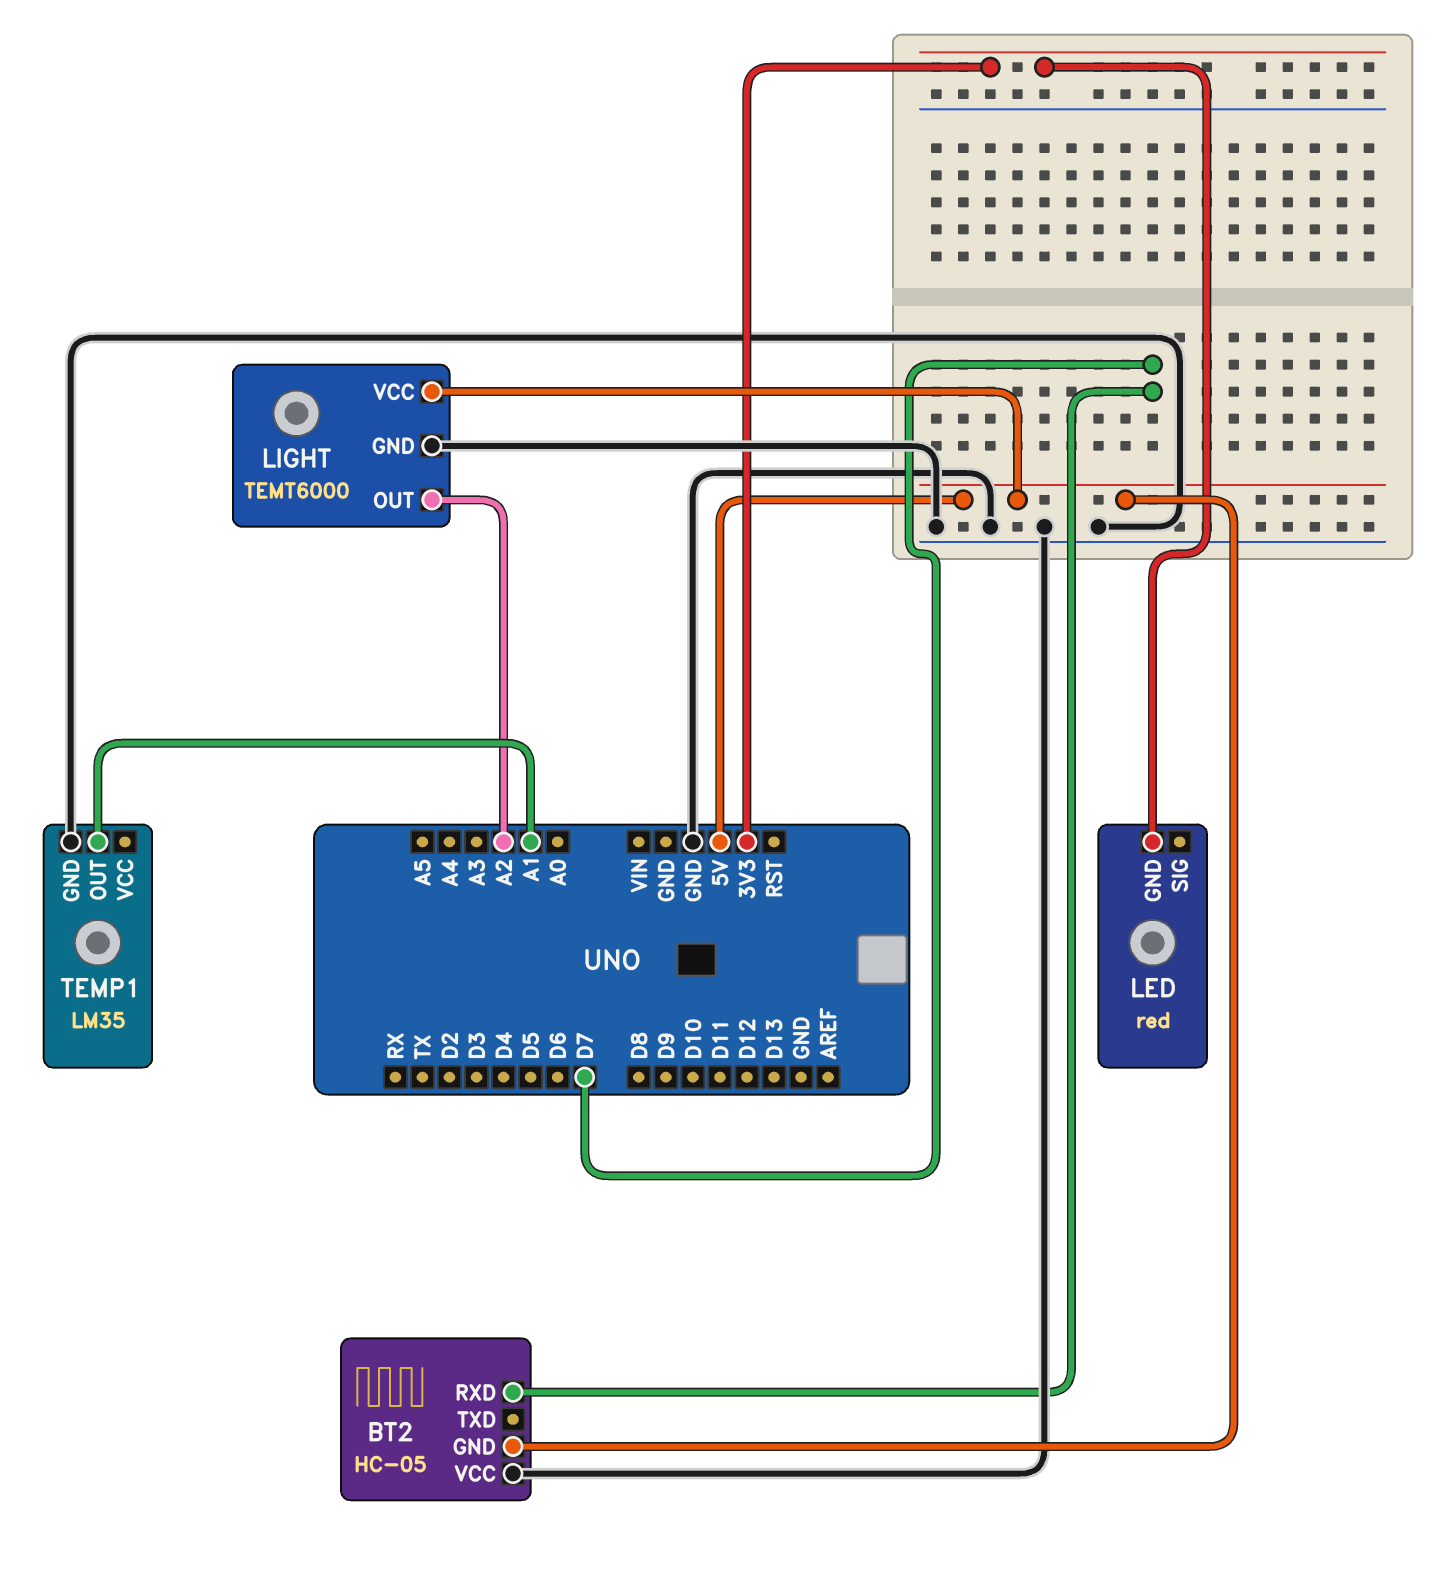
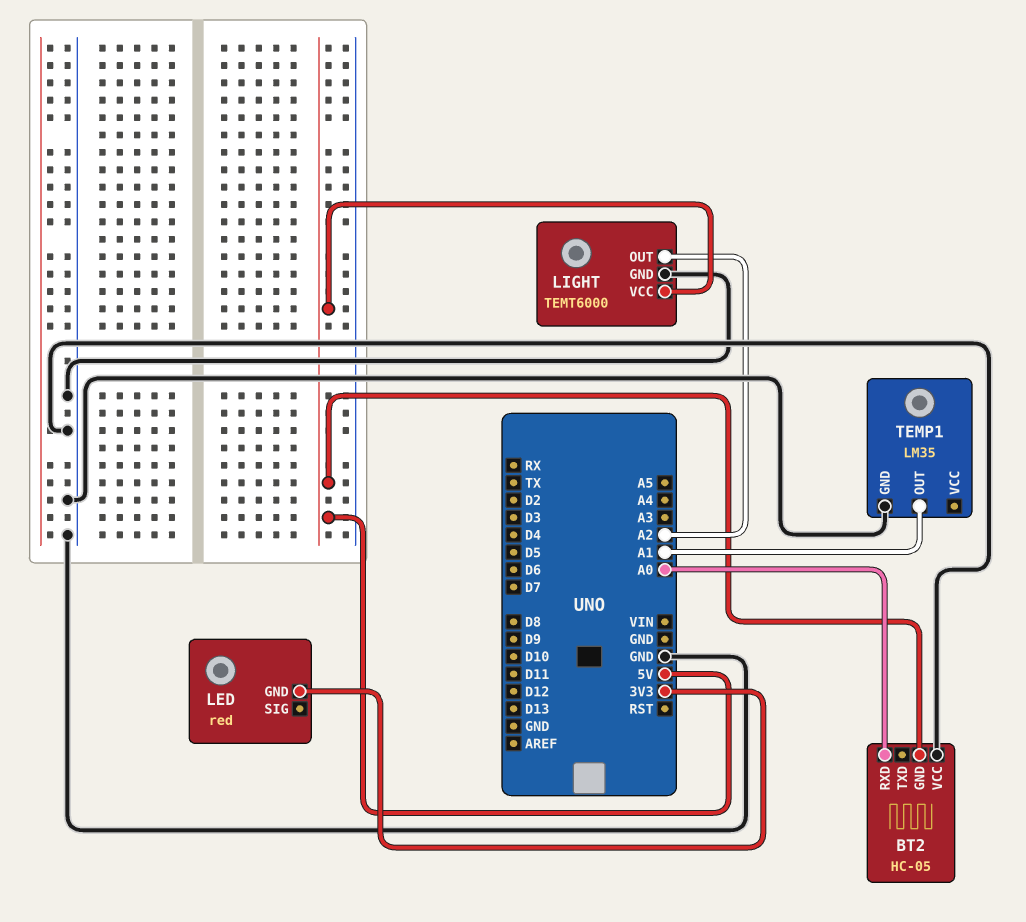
BT2 pin RXD: D7 -> A0

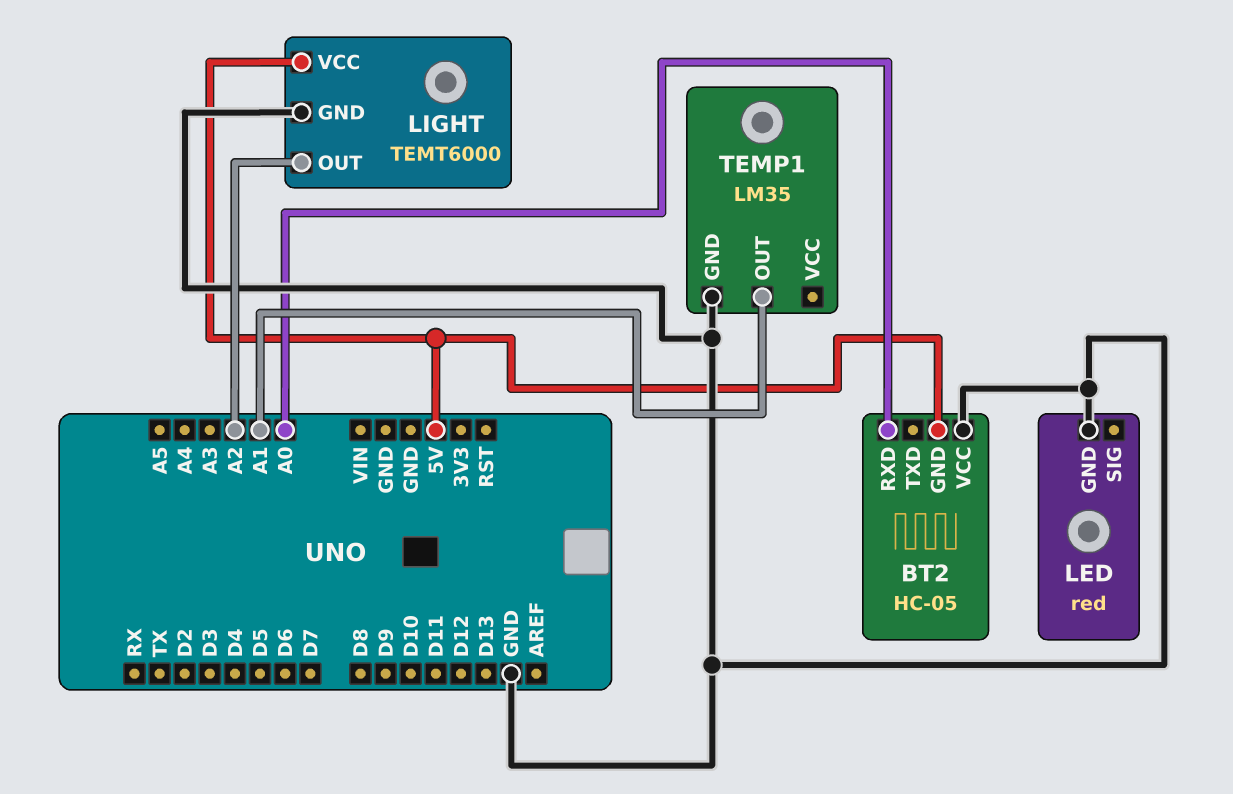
LED pin GND: 3V3 -> GND

